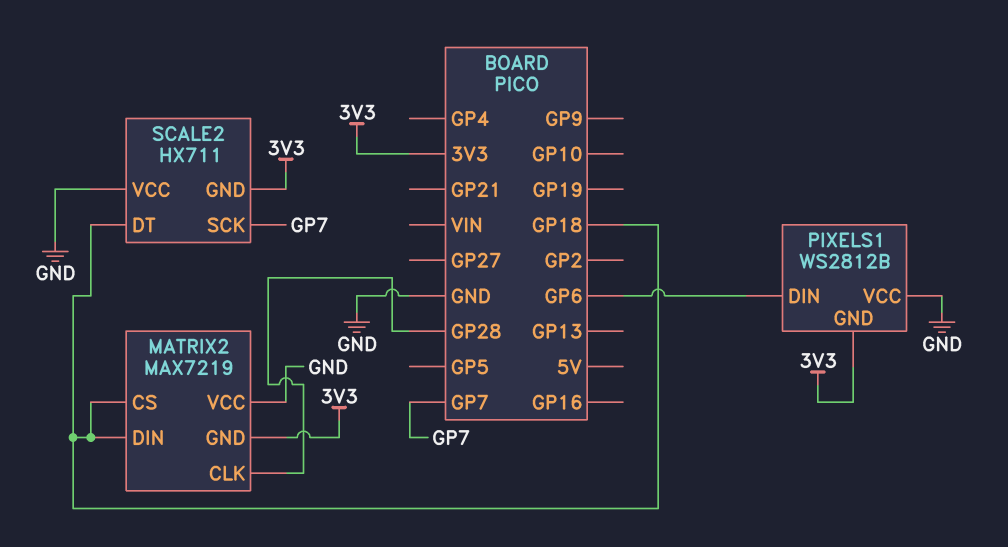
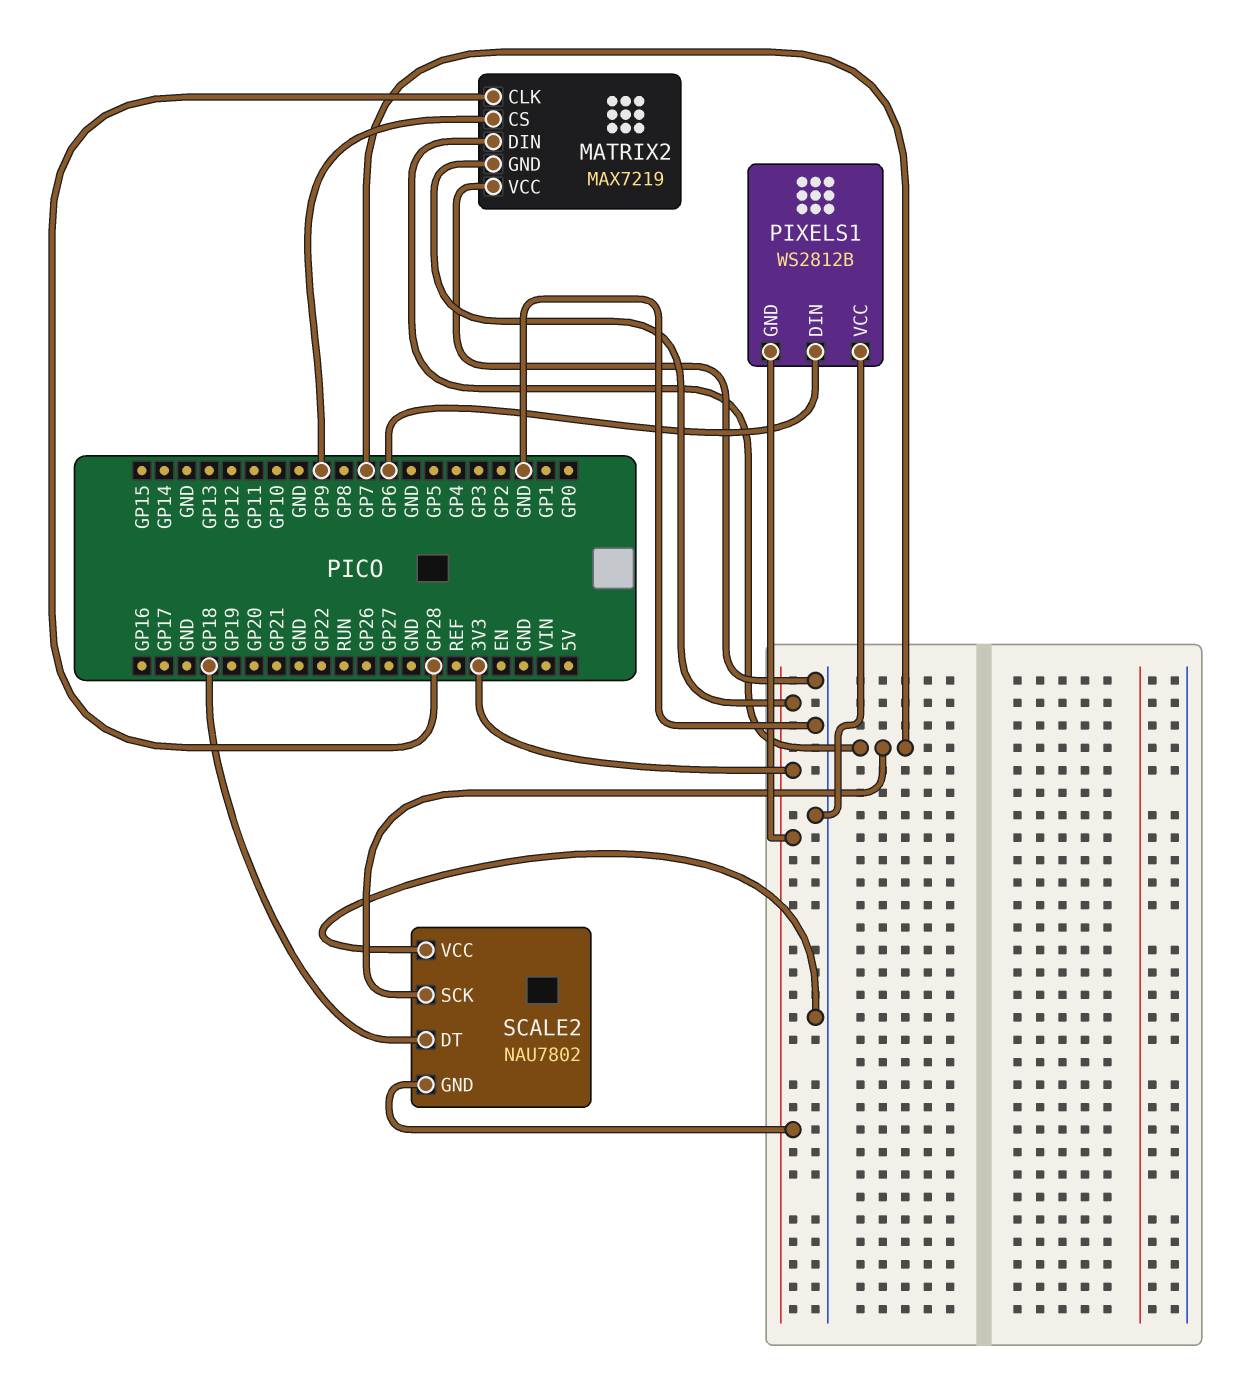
MATRIX2 pin CS: GP18 -> GP9
MATRIX2 pin DIN: GP18 -> GP7
SCALE2: HX711 -> NAU7802

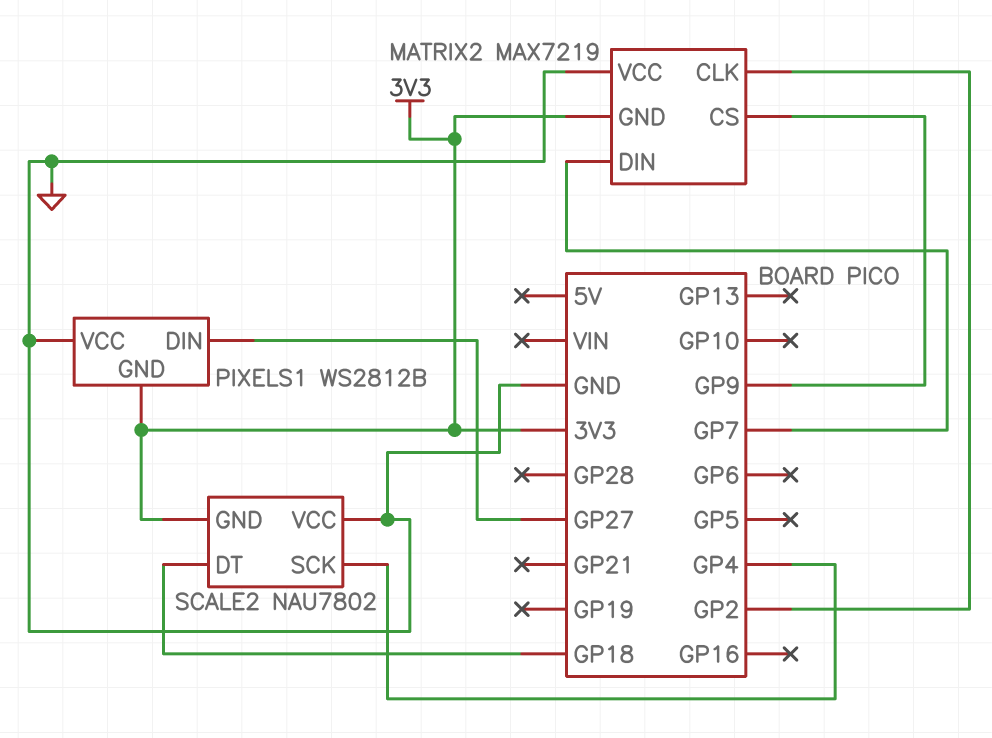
MATRIX2 pin CLK: GP28 -> GP2
PIXELS1 pin DIN: GP6 -> GP27
SCALE2 pin SCK: GP7 -> GP4

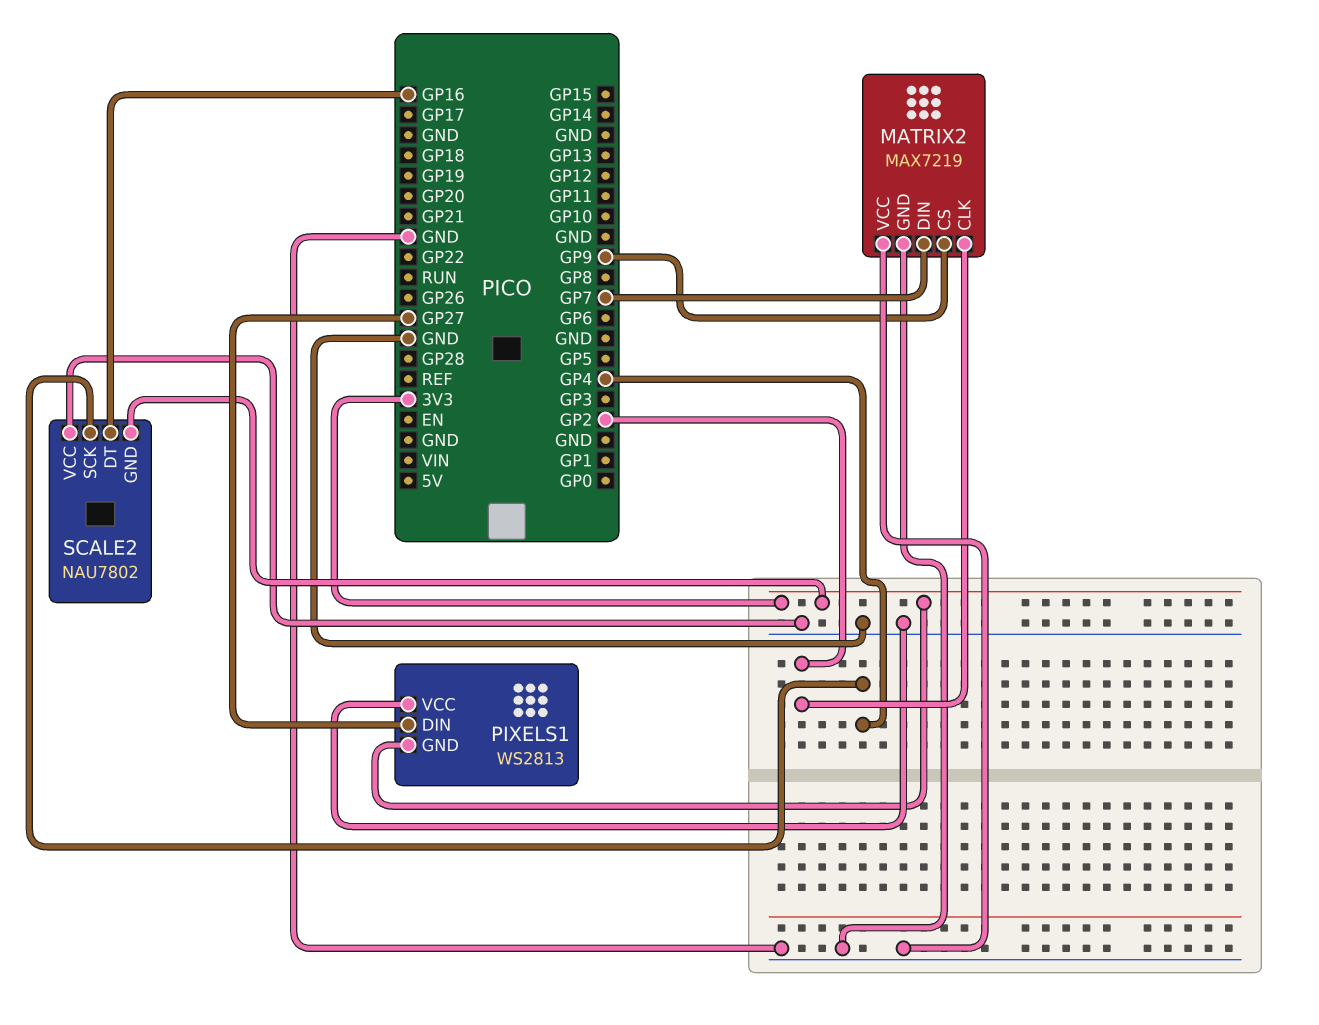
MATRIX2 pin GND: 3V3 -> GND
PIXELS1: WS2812B -> WS2813
SCALE2 pin DT: GP18 -> GP16

